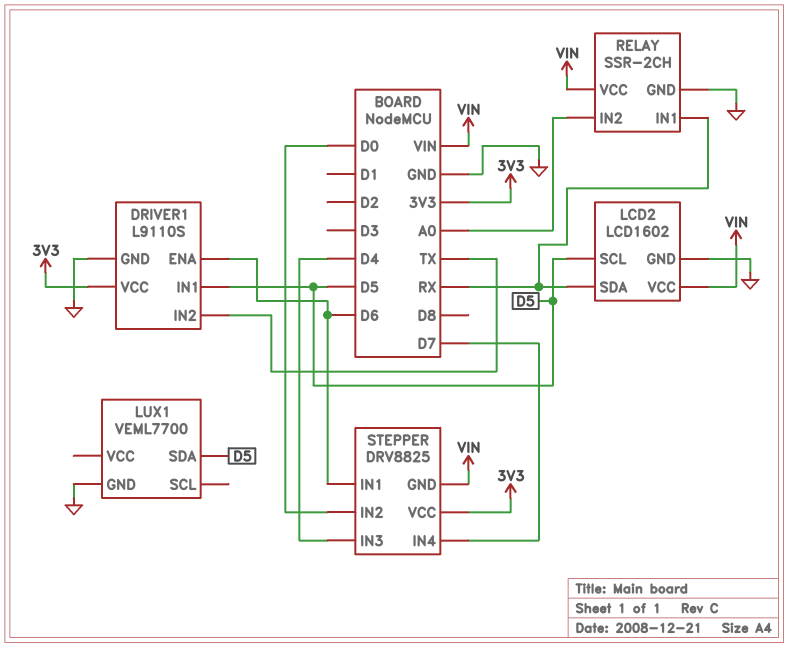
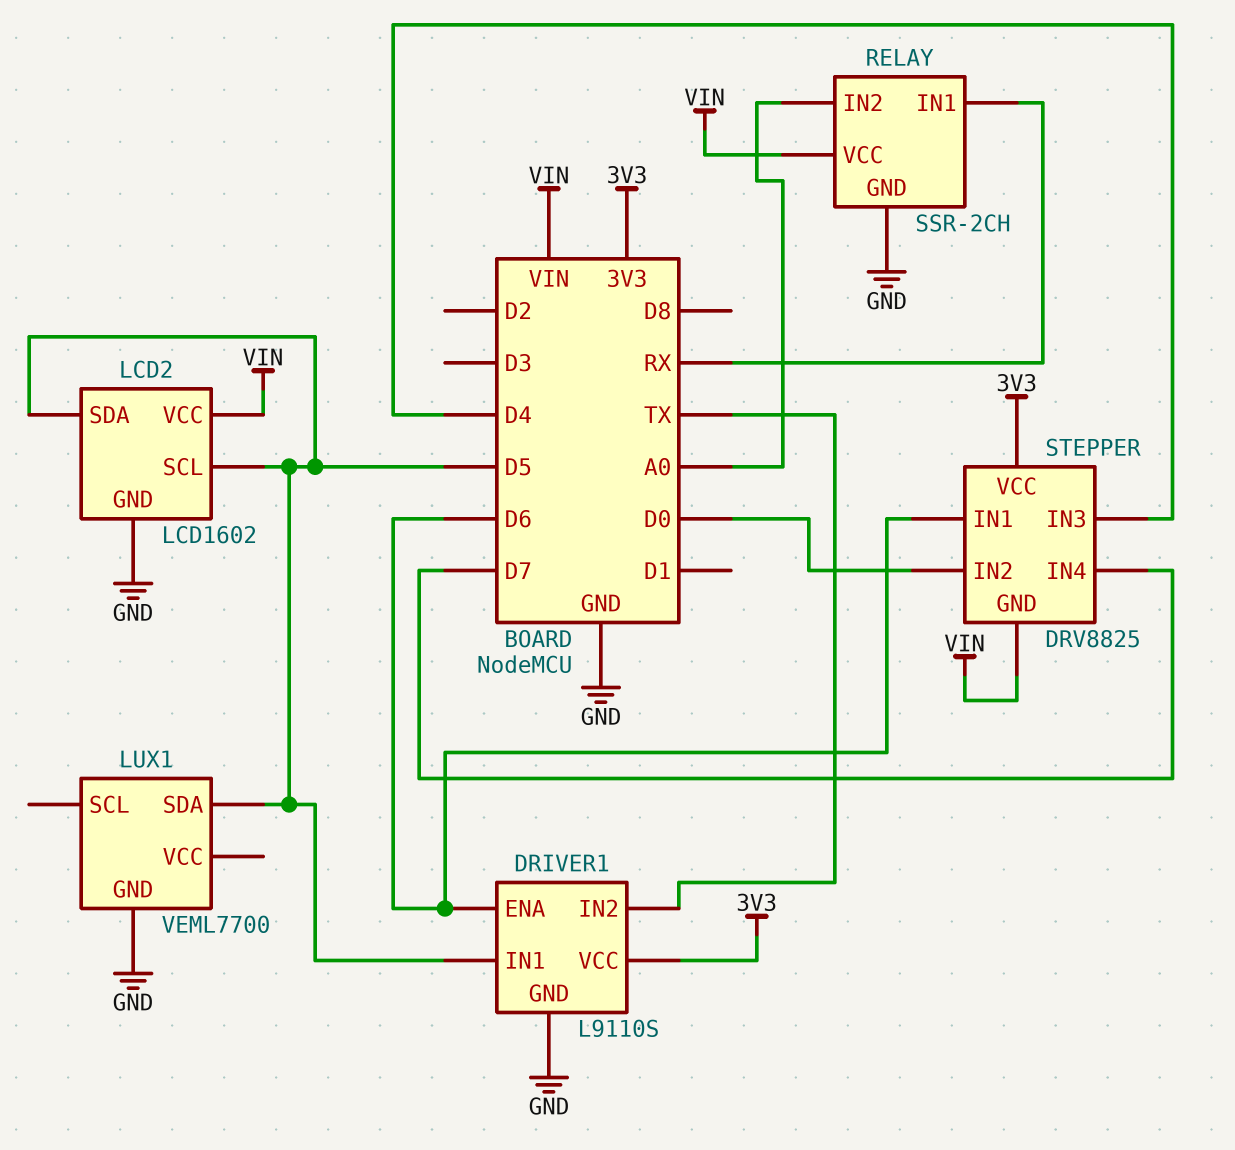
LCD2 pin SDA: RX -> D5

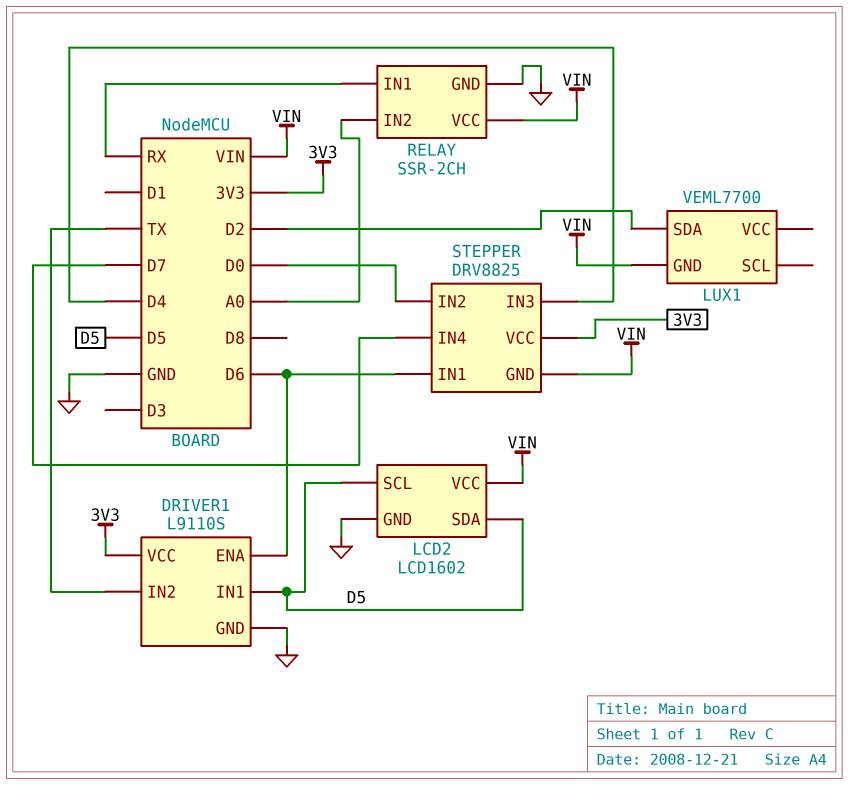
LUX1 pin GND: GND -> VIN
LUX1 pin SDA: D5 -> D2

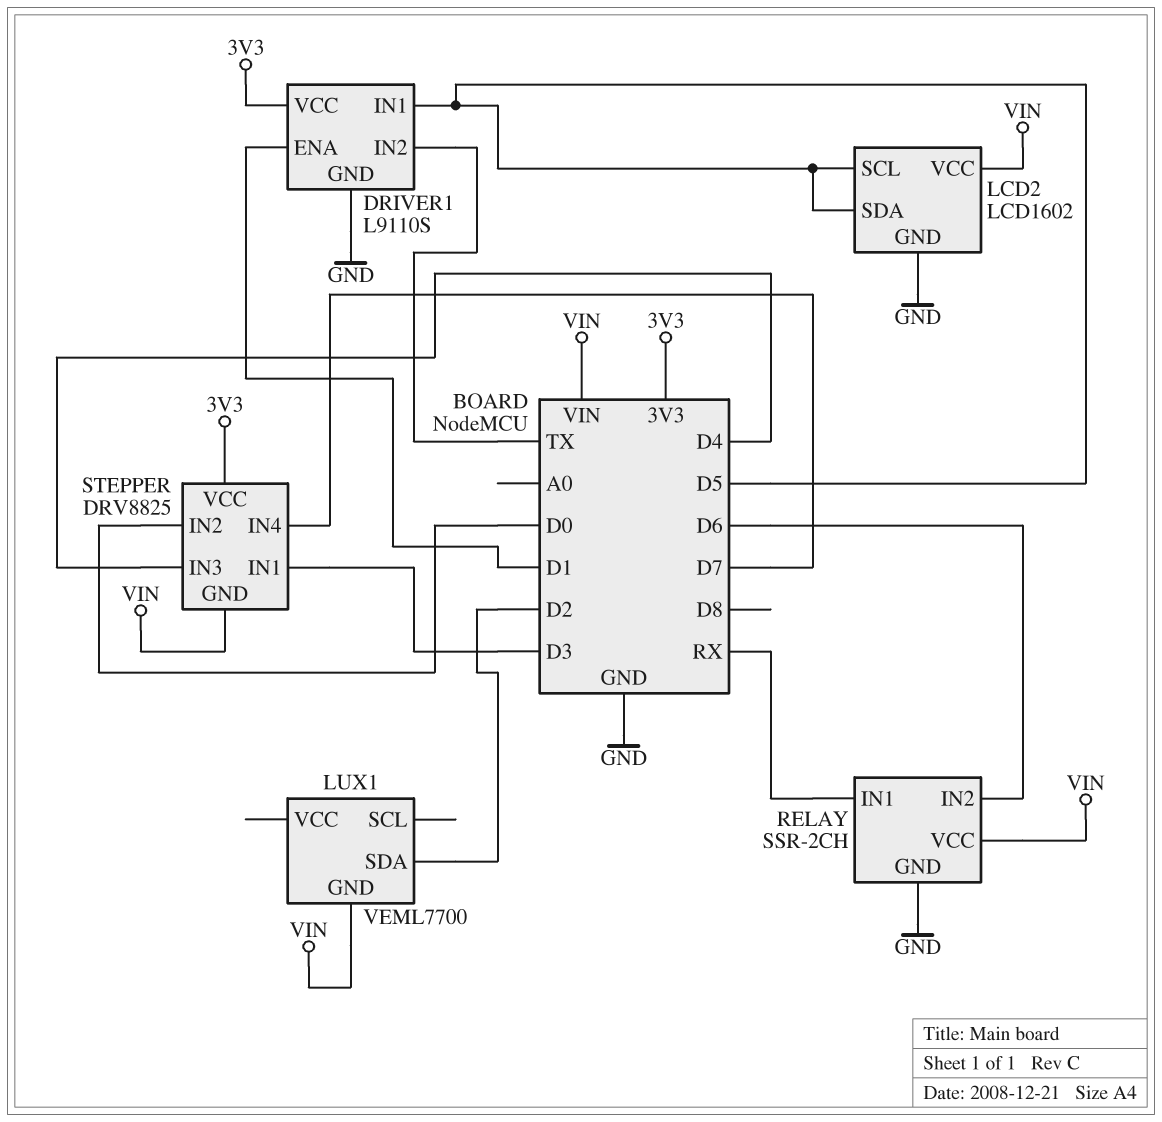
DRIVER1 pin ENA: D6 -> D1
RELAY pin IN2: A0 -> D6
STEPPER pin IN1: D6 -> D3

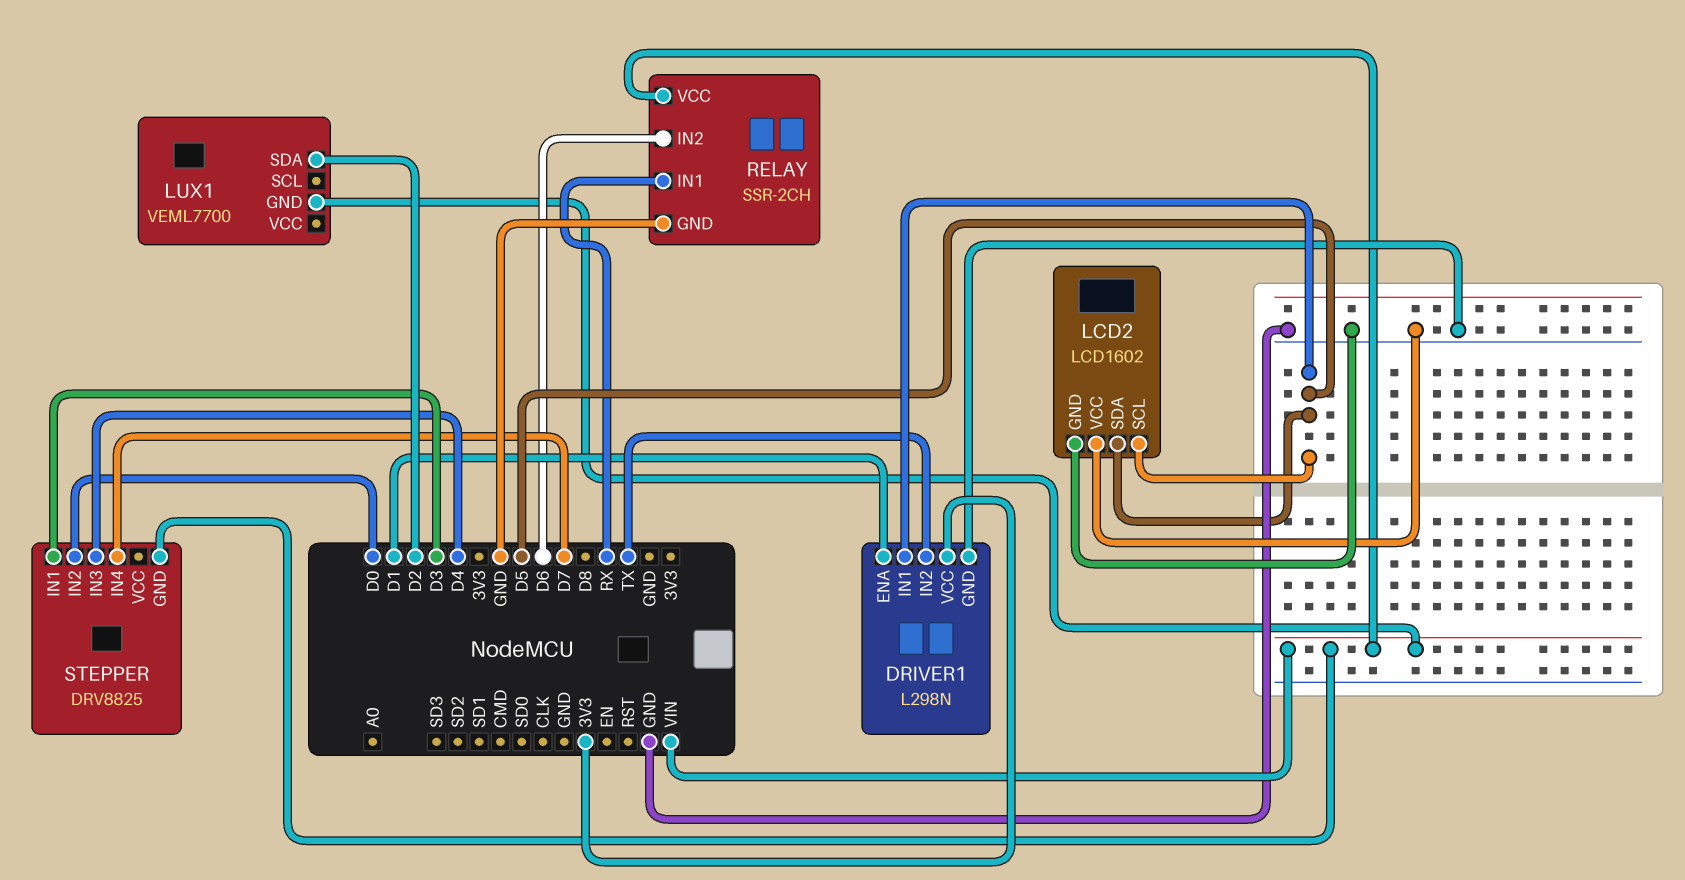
DRIVER1: L9110S -> L298N
LCD2 pin VCC: VIN -> GND
STEPPER pin VCC: 3V3 -> none

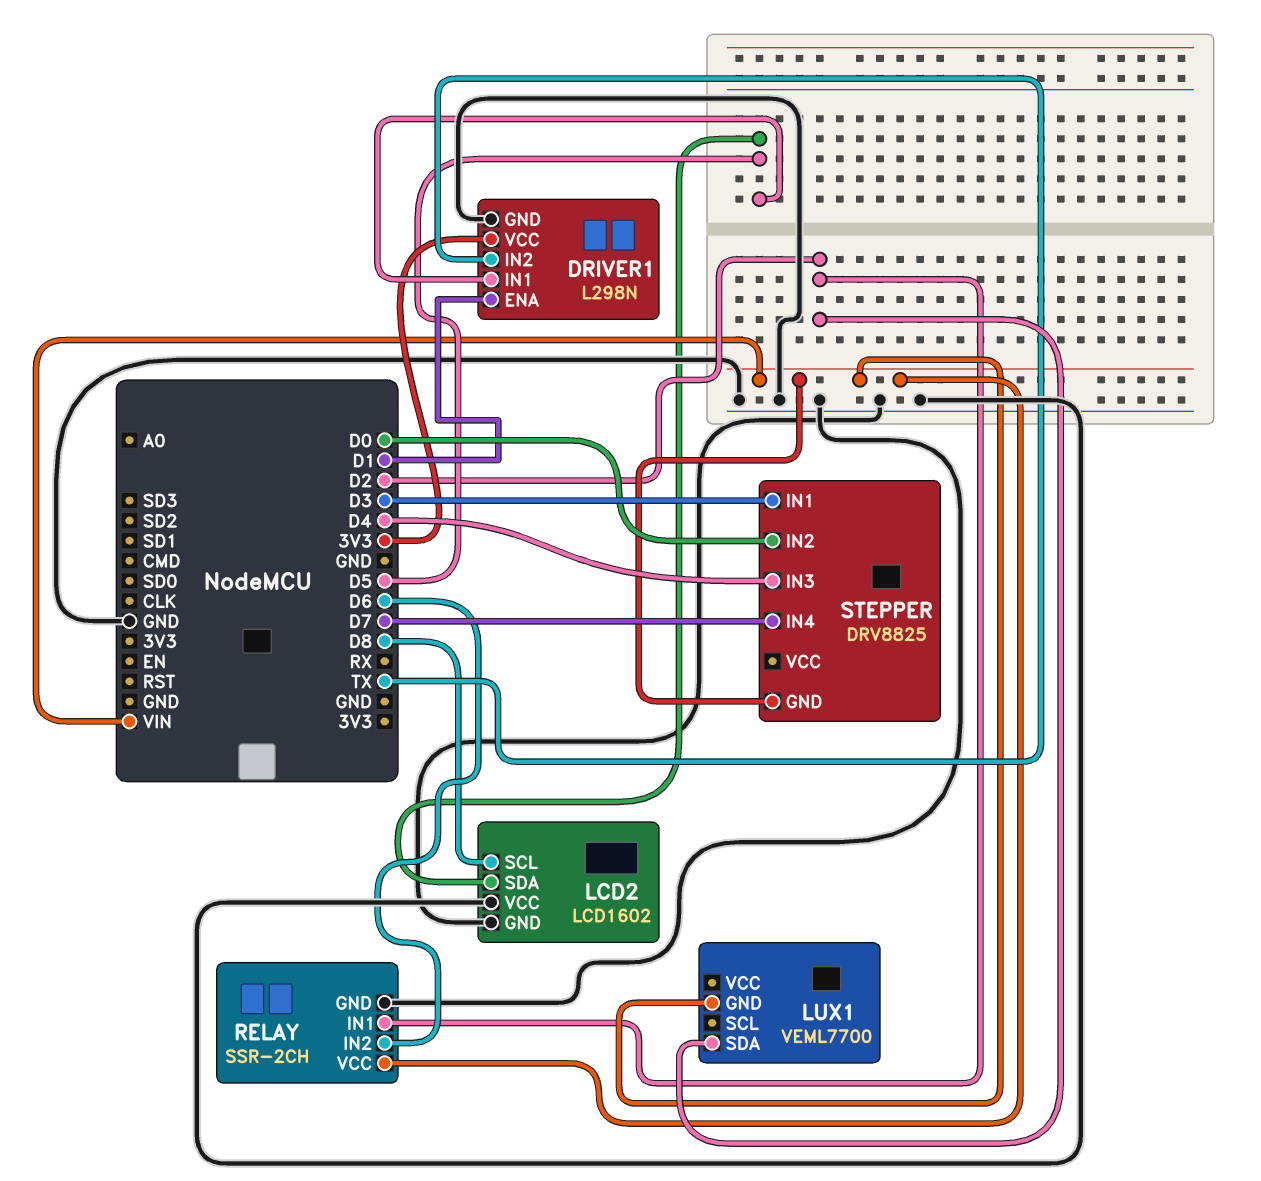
LCD2 pin SCL: D5 -> D8
RELAY pin IN1: RX -> D2

